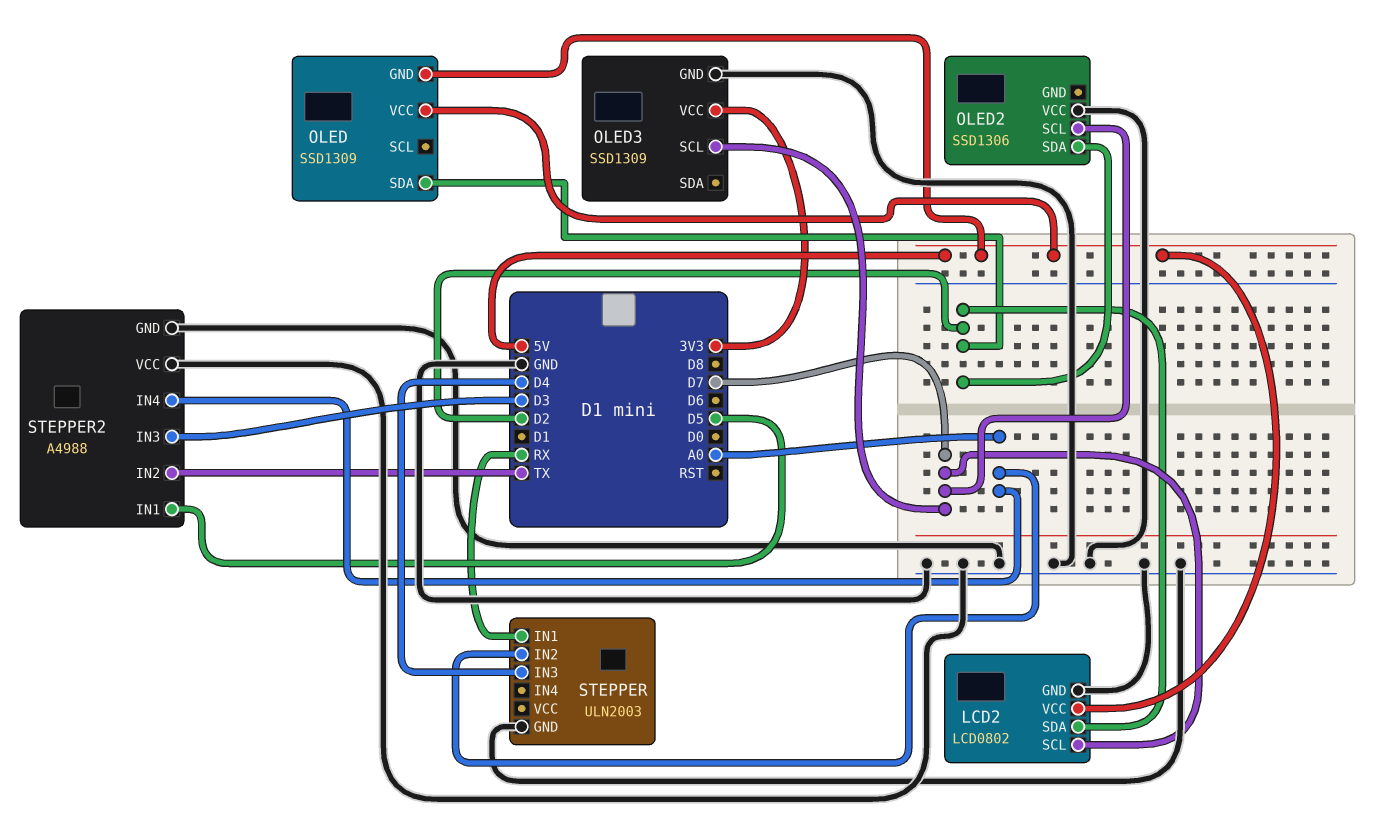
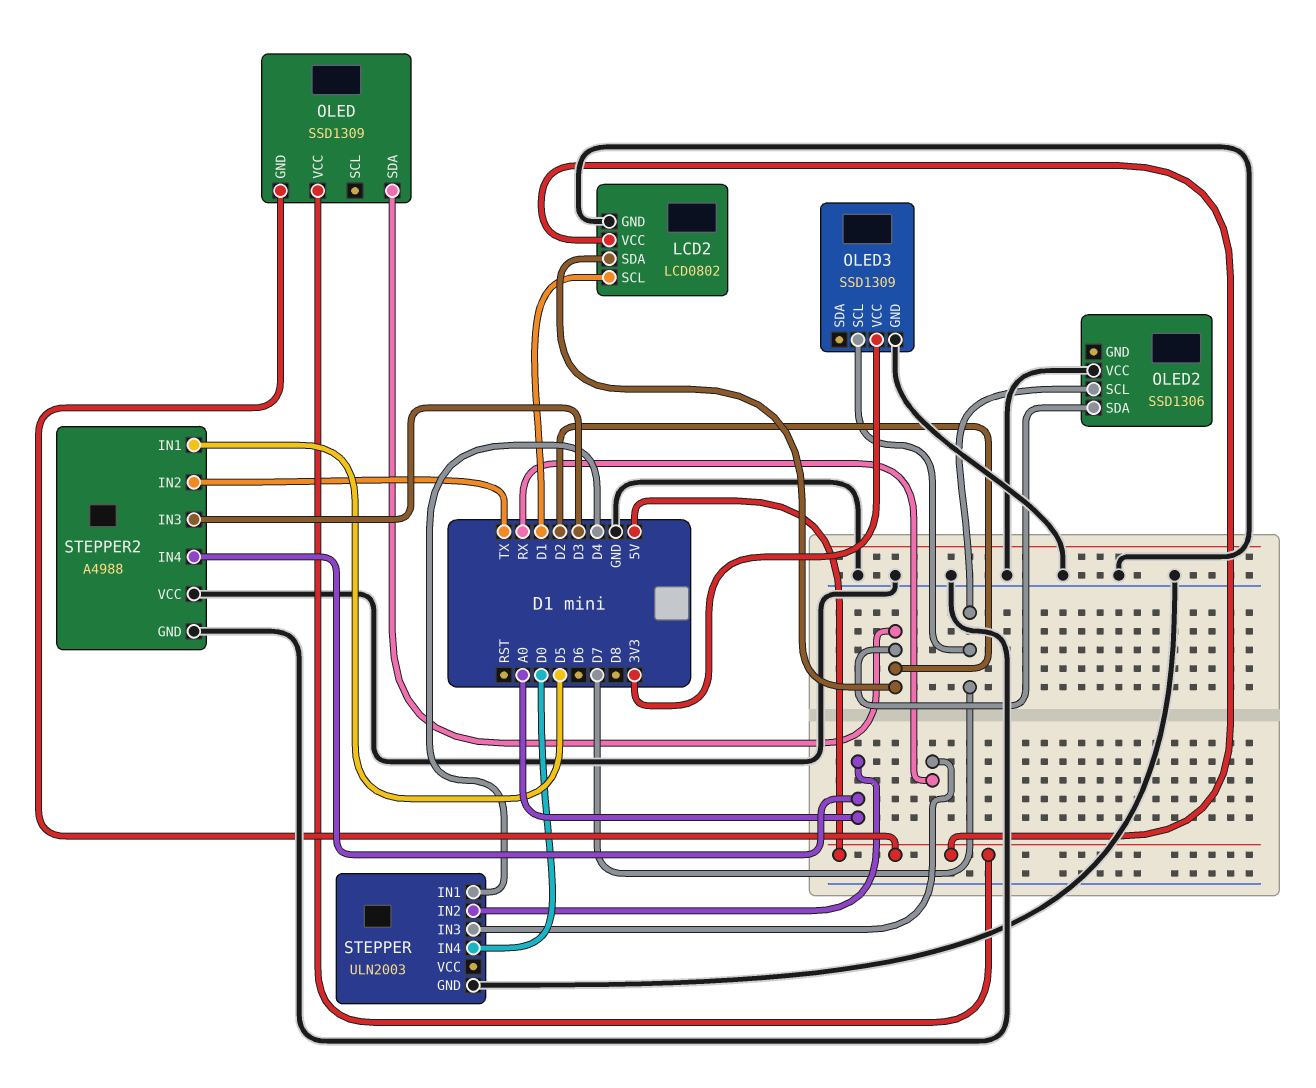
LCD2 pin SCL: D7 -> D1
STEPPER pin IN1: RX -> D4
STEPPER pin IN3: D4 -> RX
STEPPER pin IN4: none -> D0

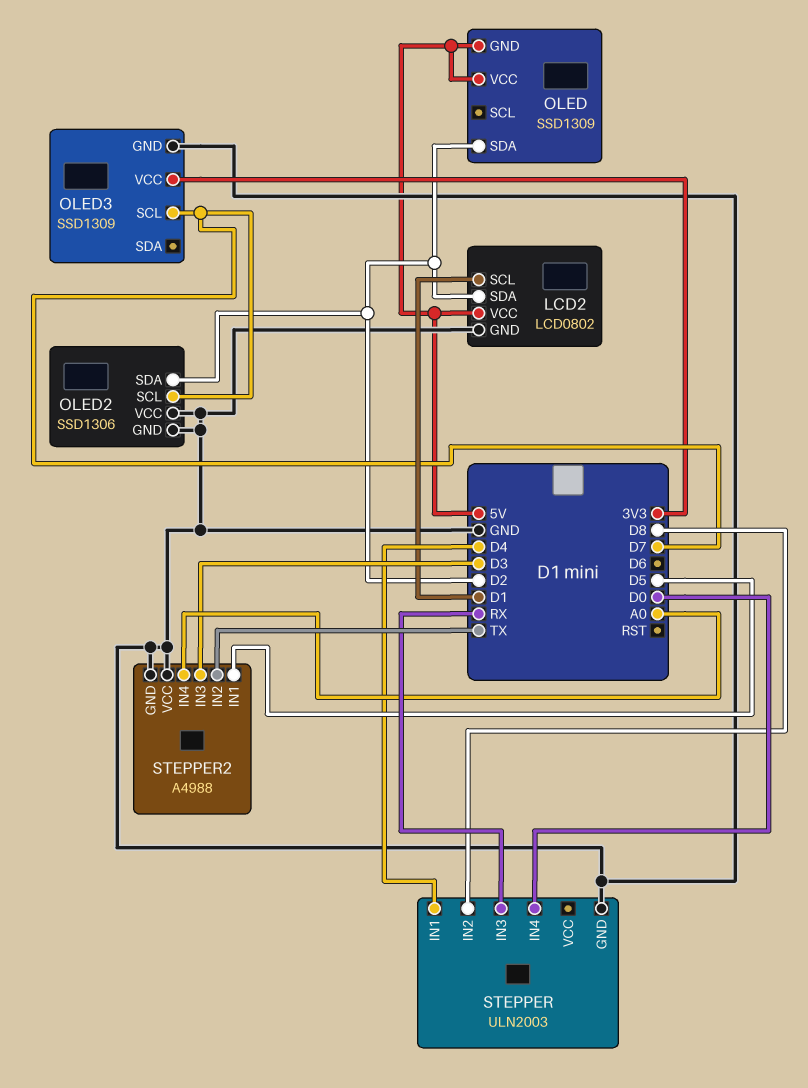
OLED2 pin GND: none -> GND
STEPPER pin IN2: A0 -> D8

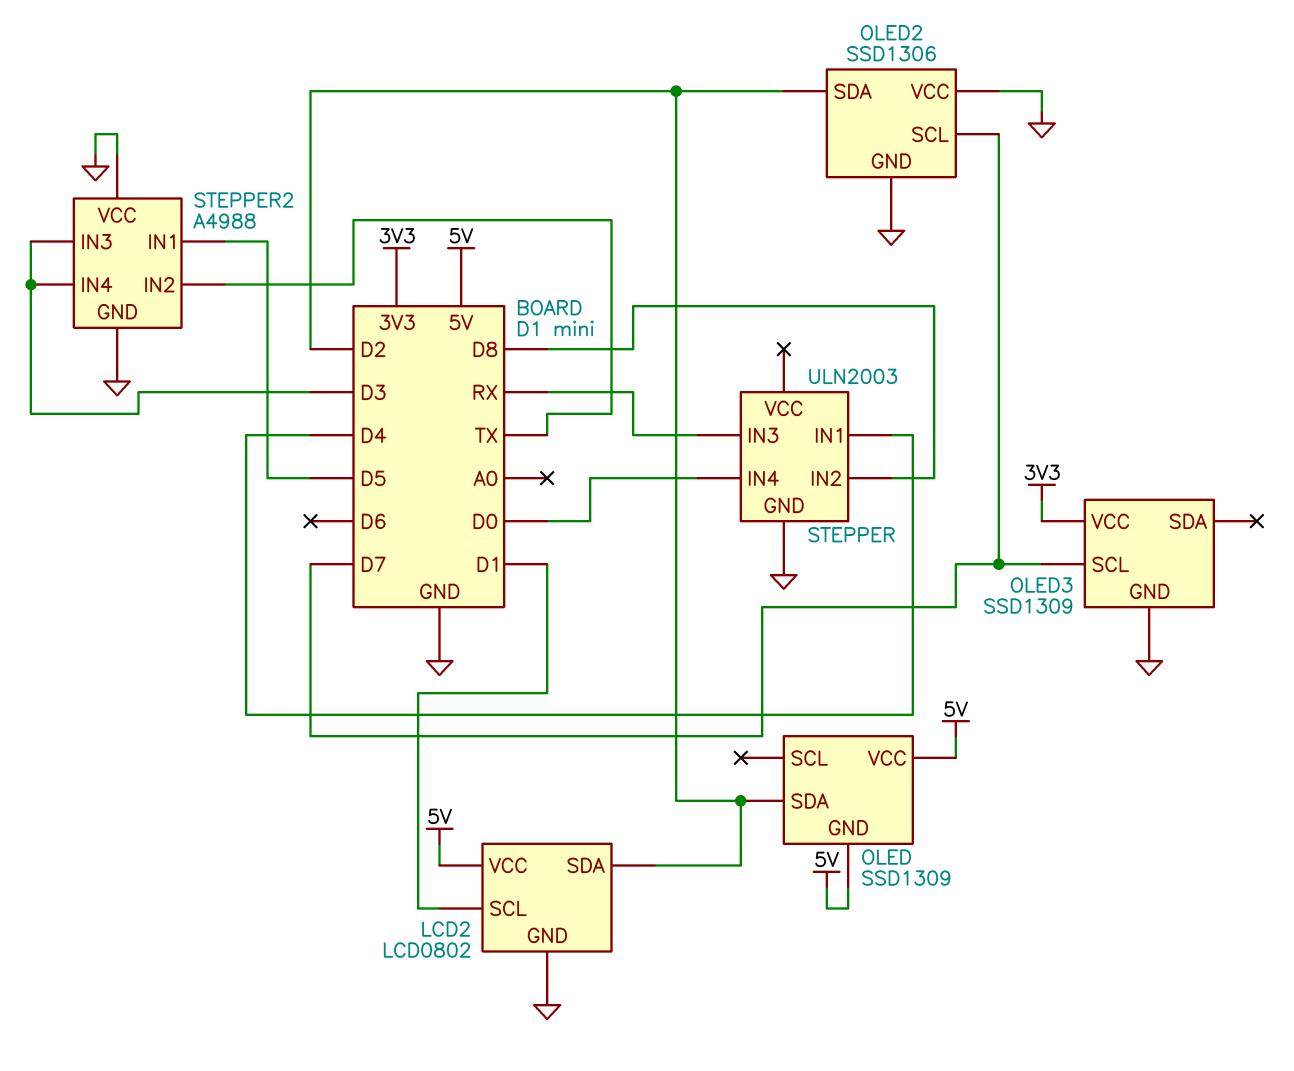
STEPPER2 pin IN4: A0 -> D3

